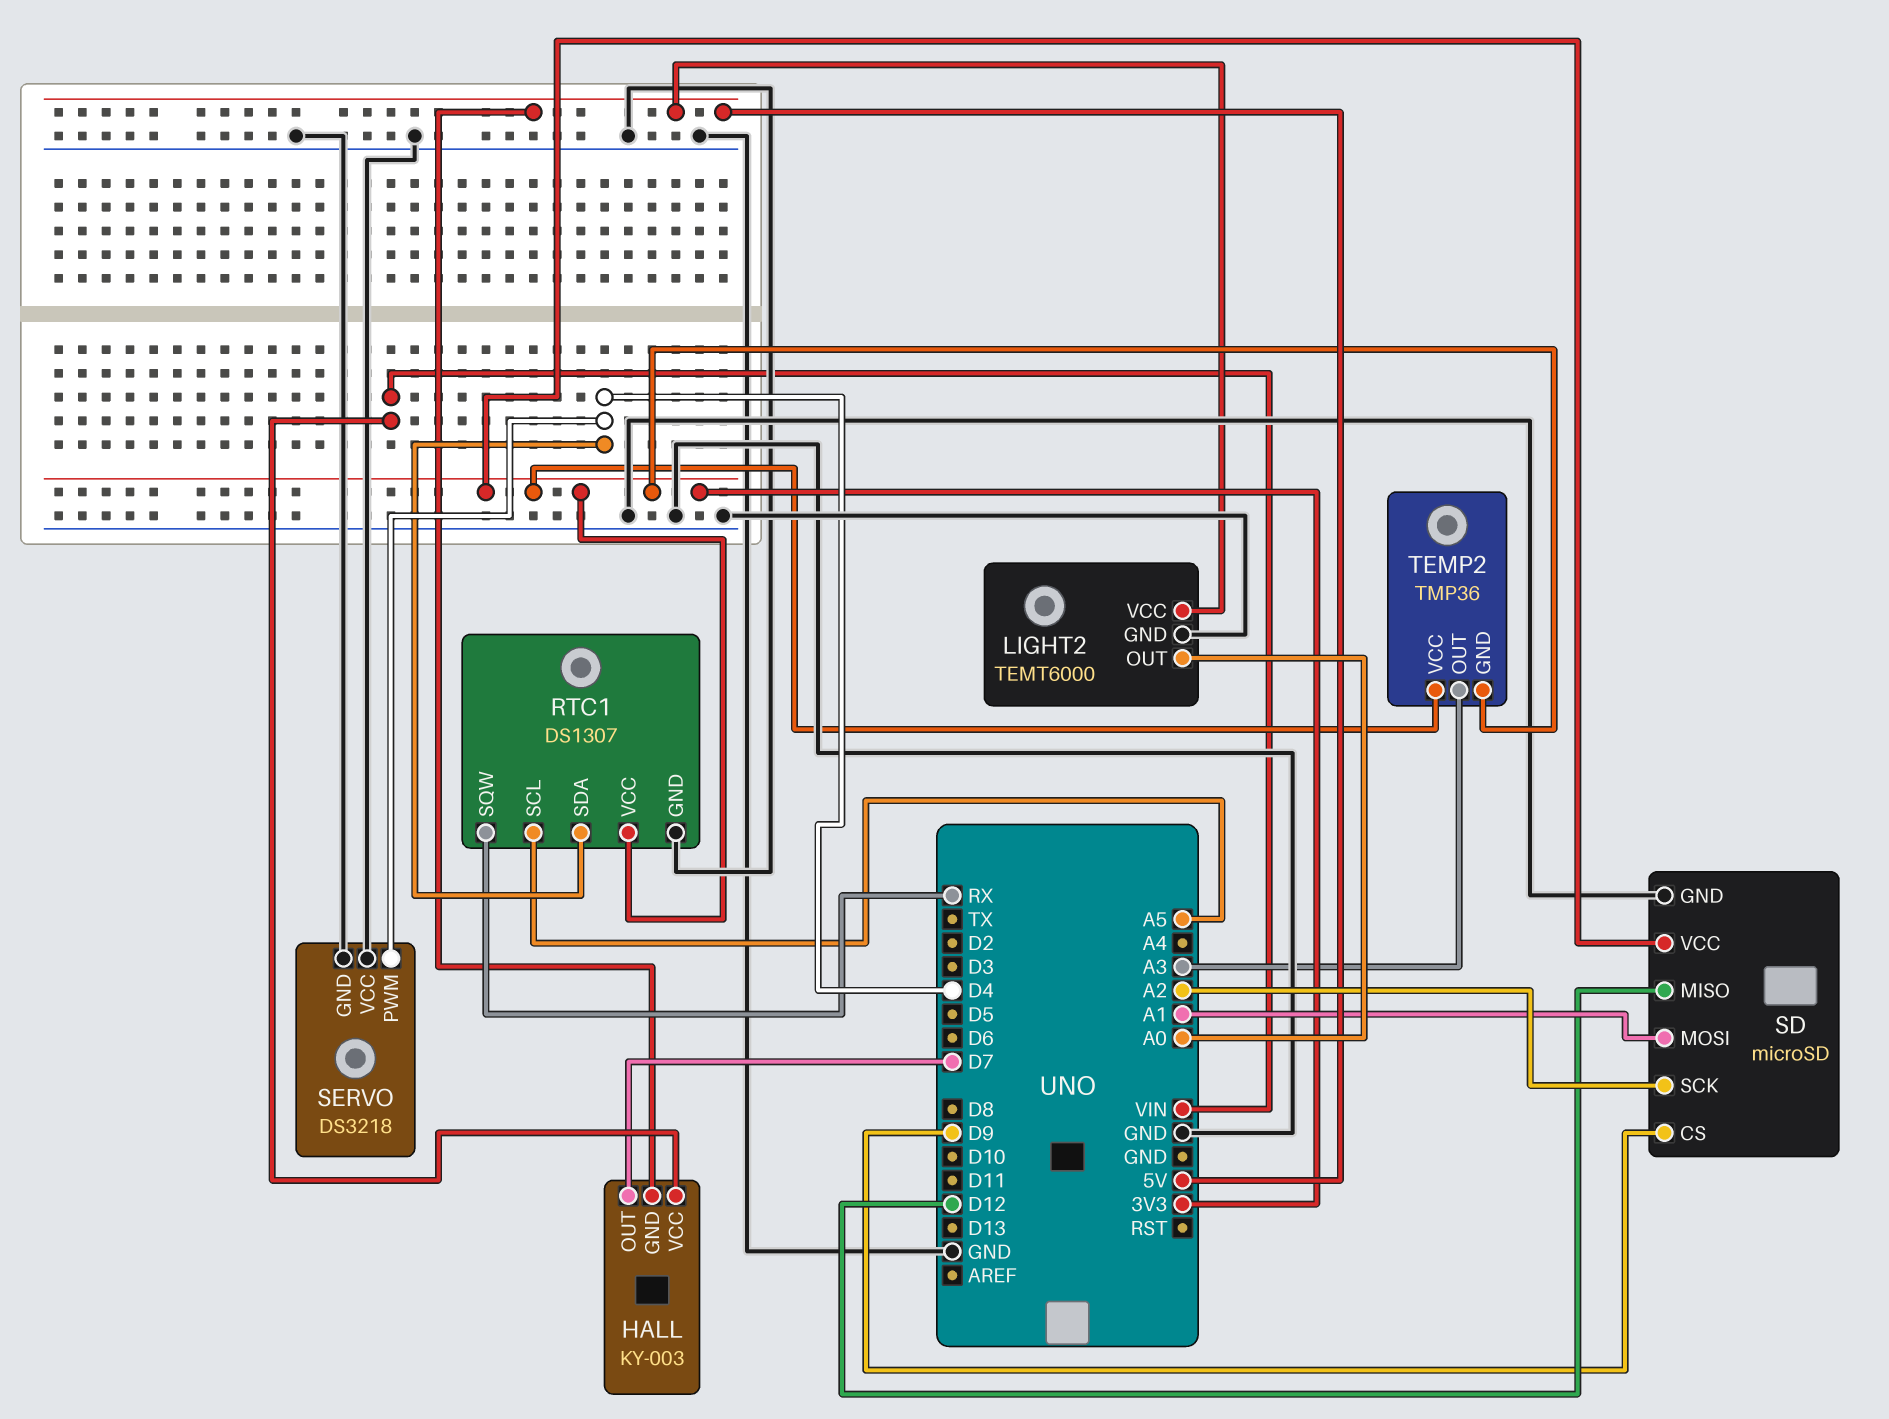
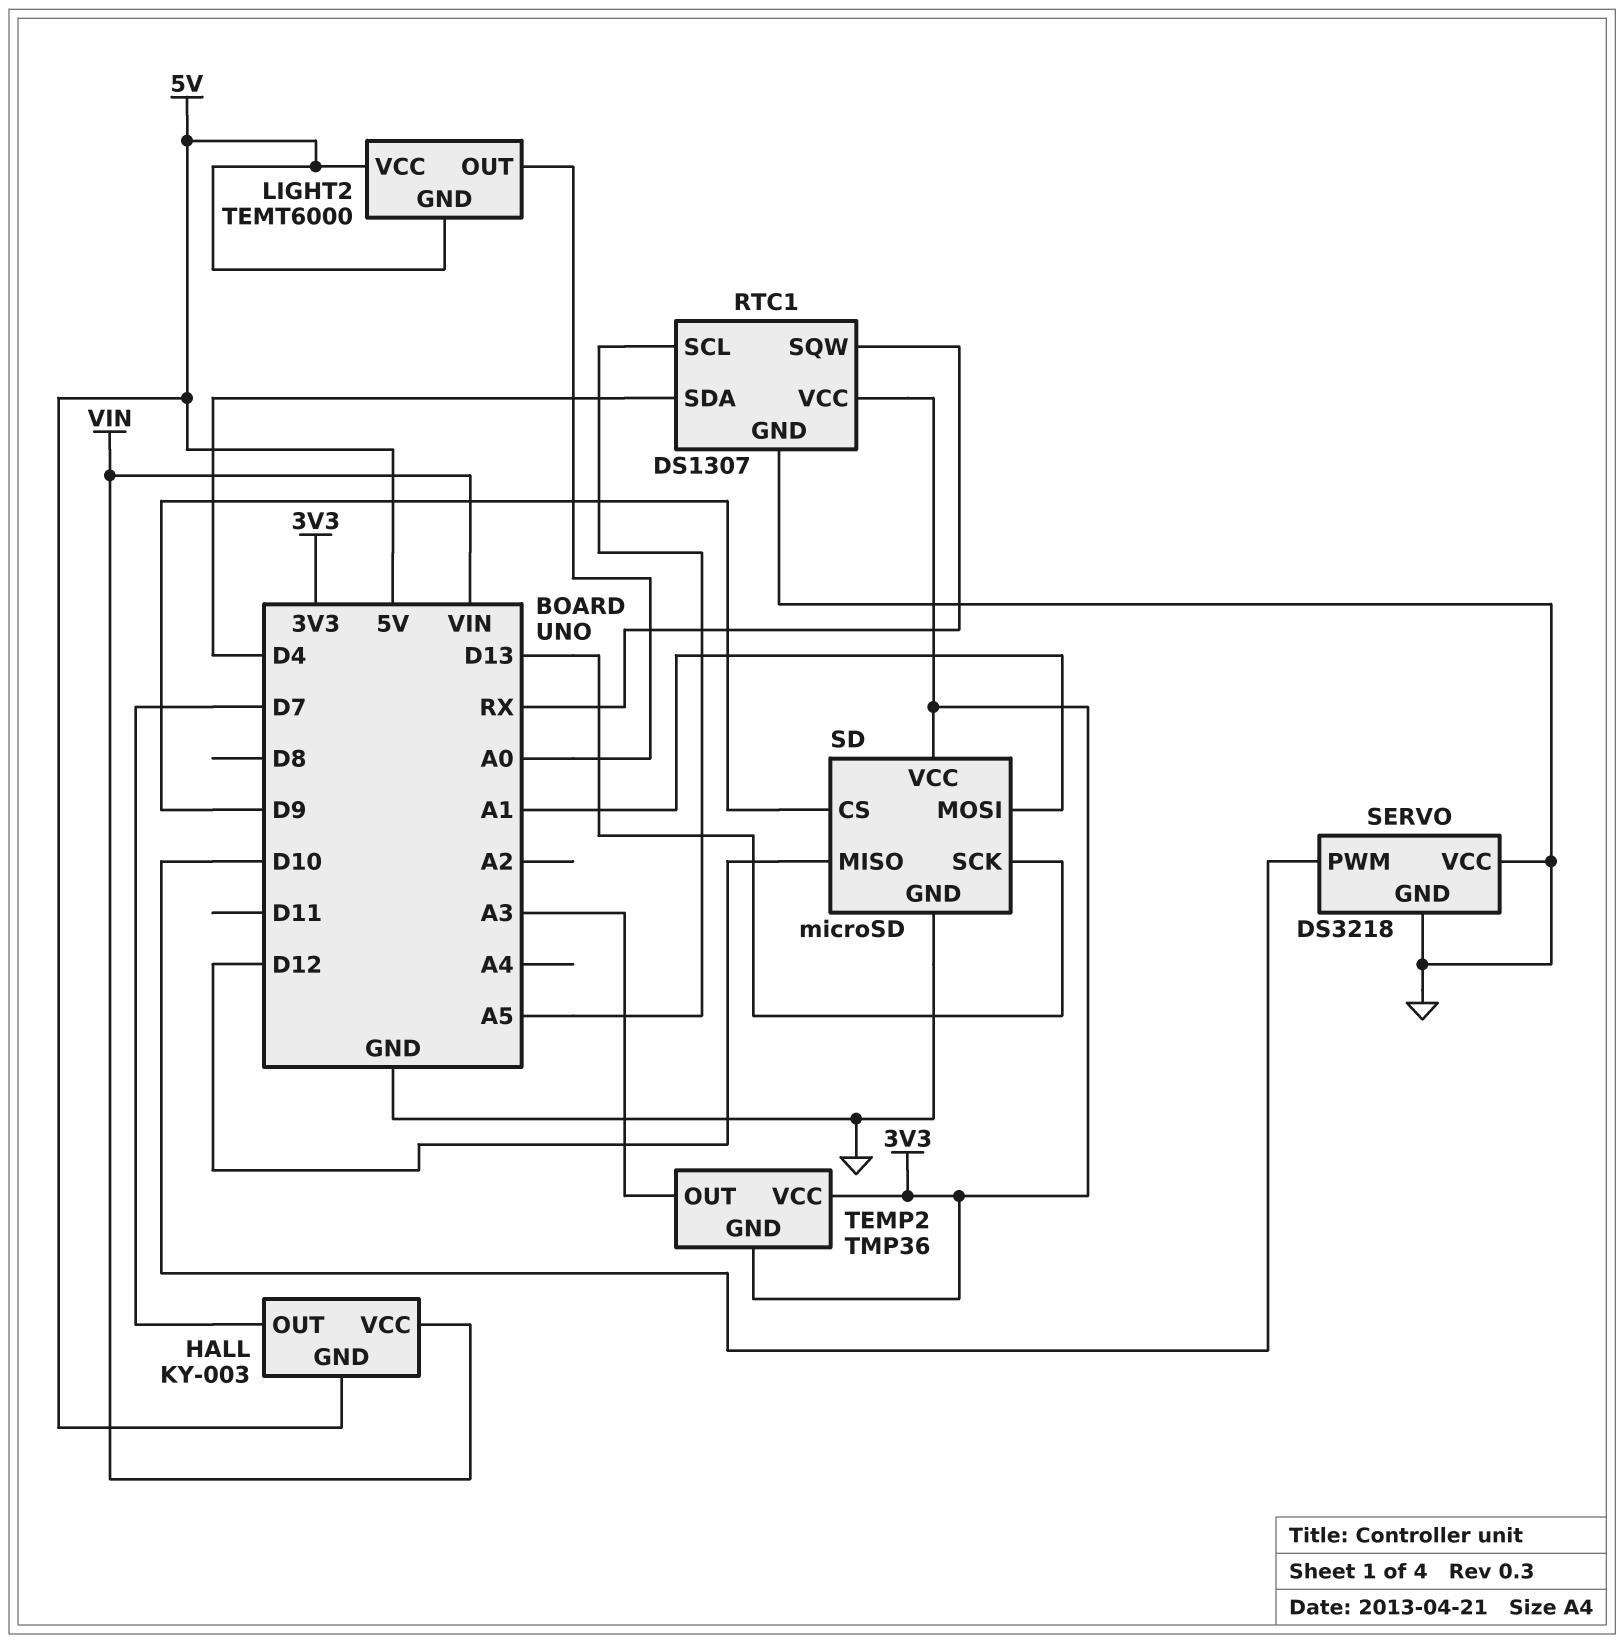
LIGHT2 pin GND: GND -> 5V
SD pin SCK: A2 -> D13
SERVO pin PWM: D4 -> D10

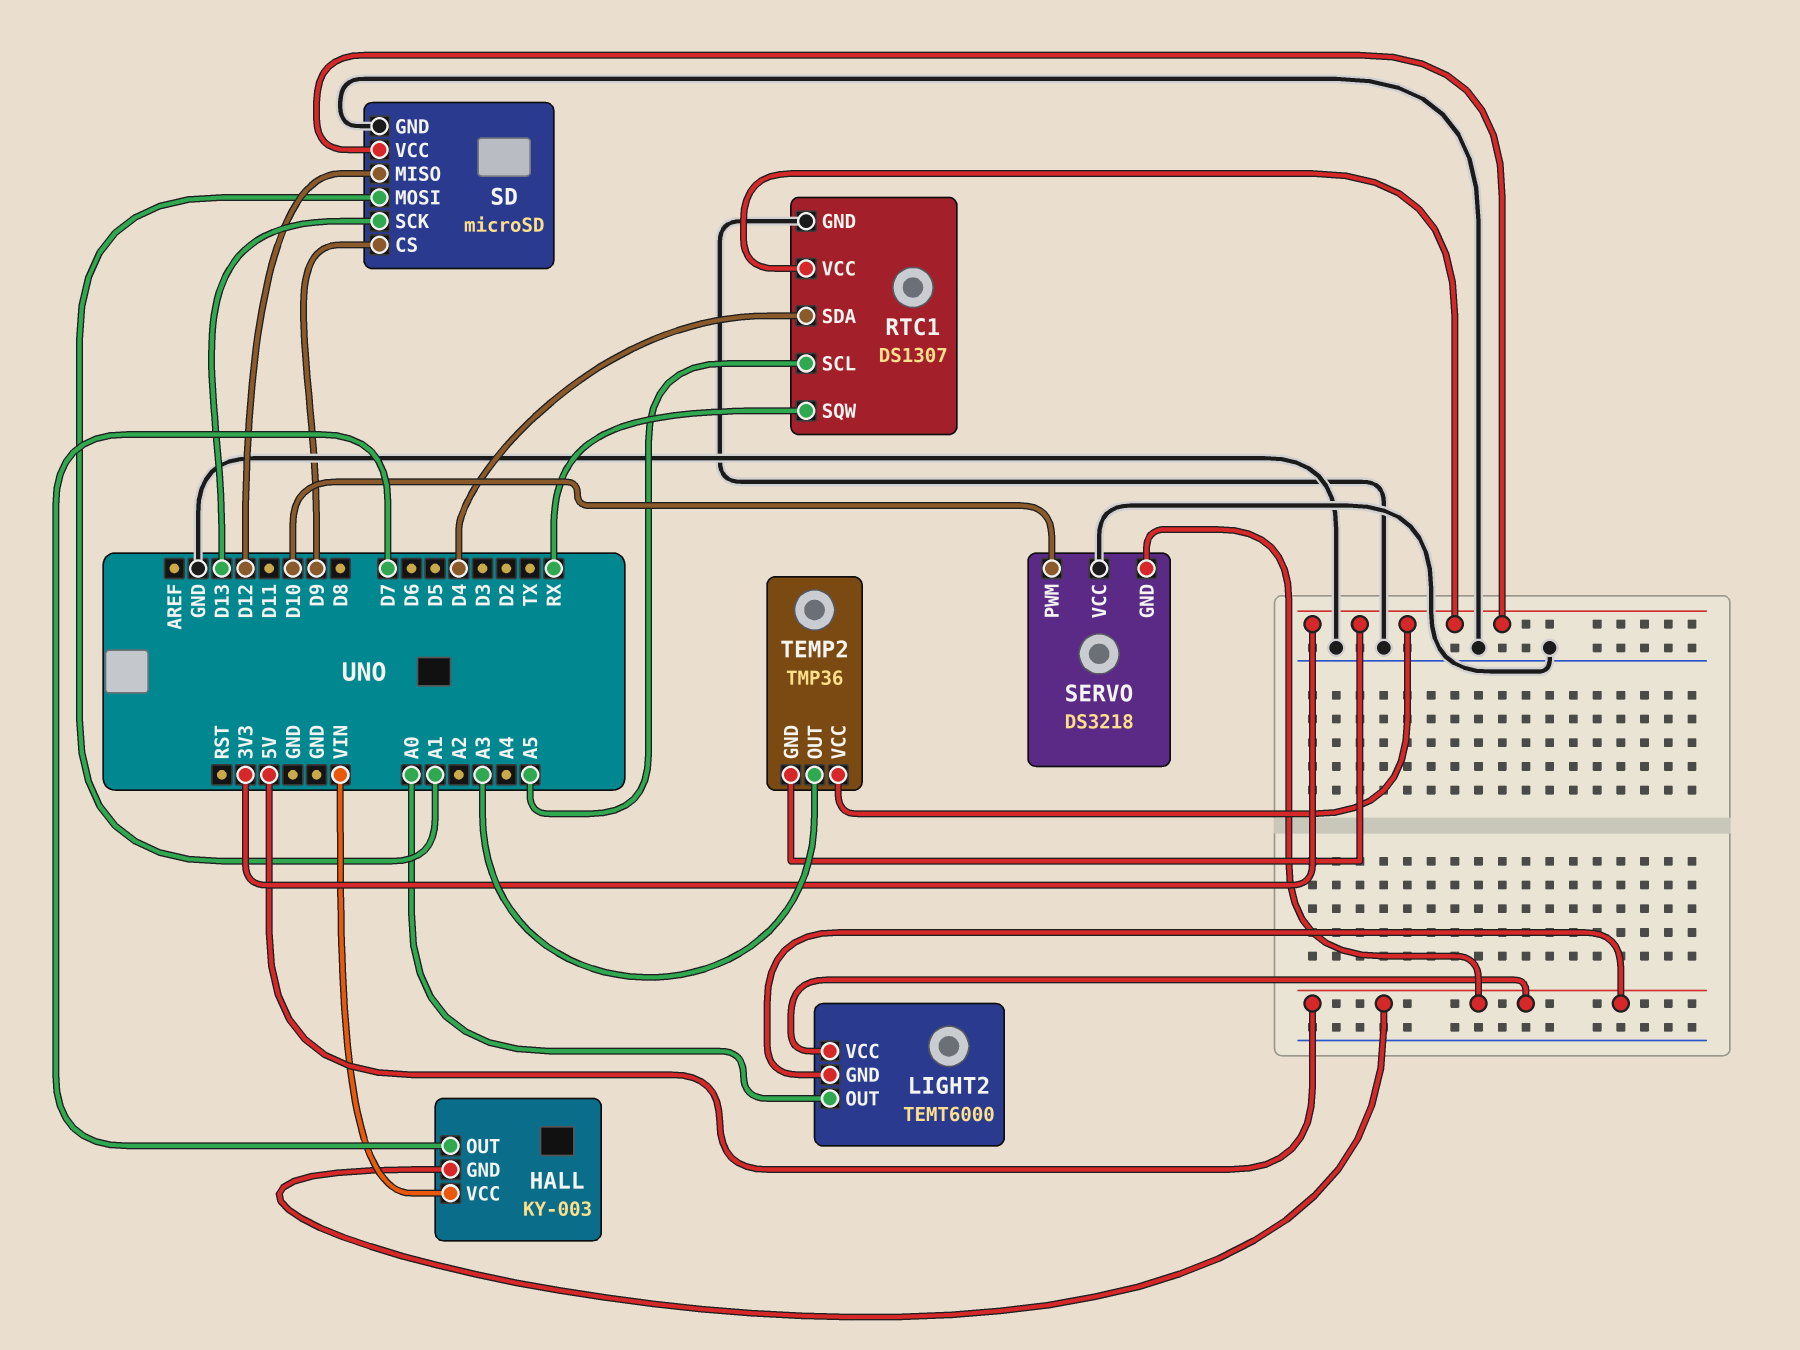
SERVO pin GND: GND -> 5V

